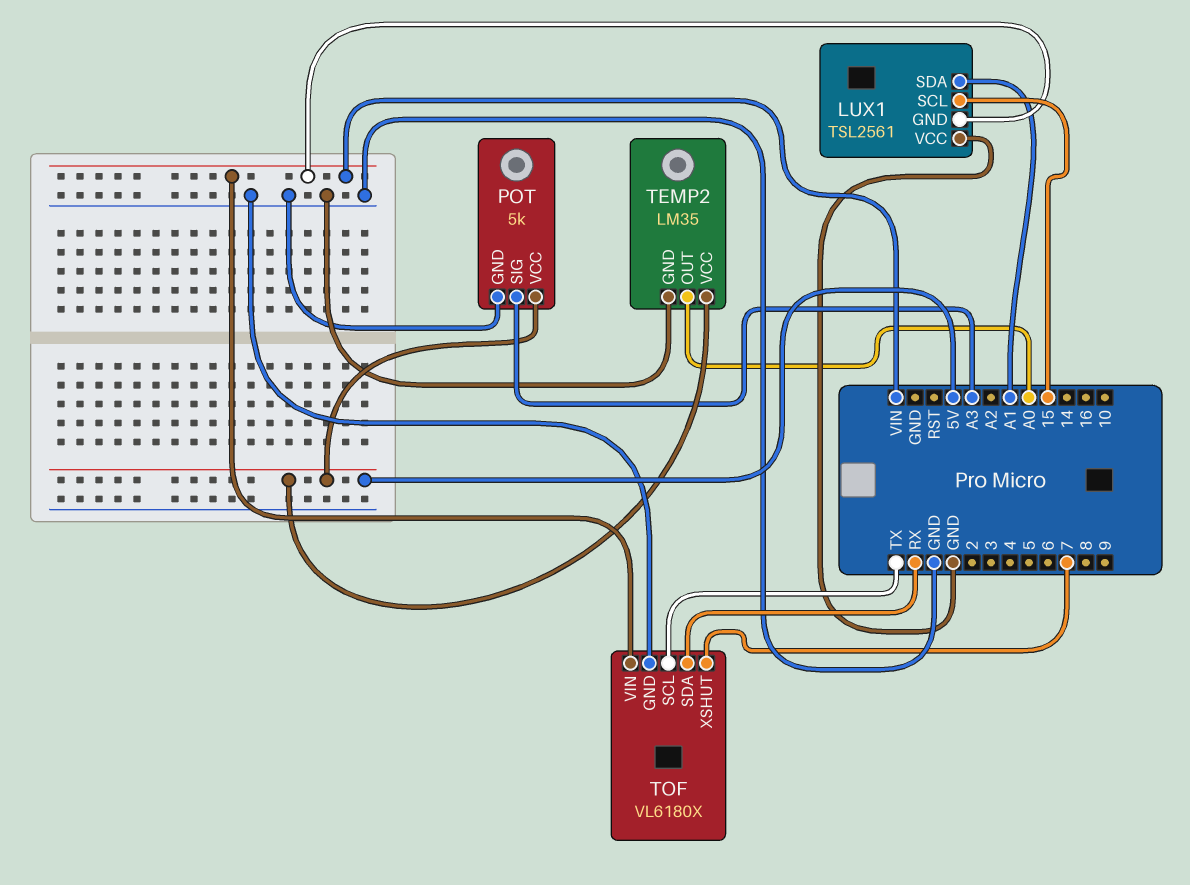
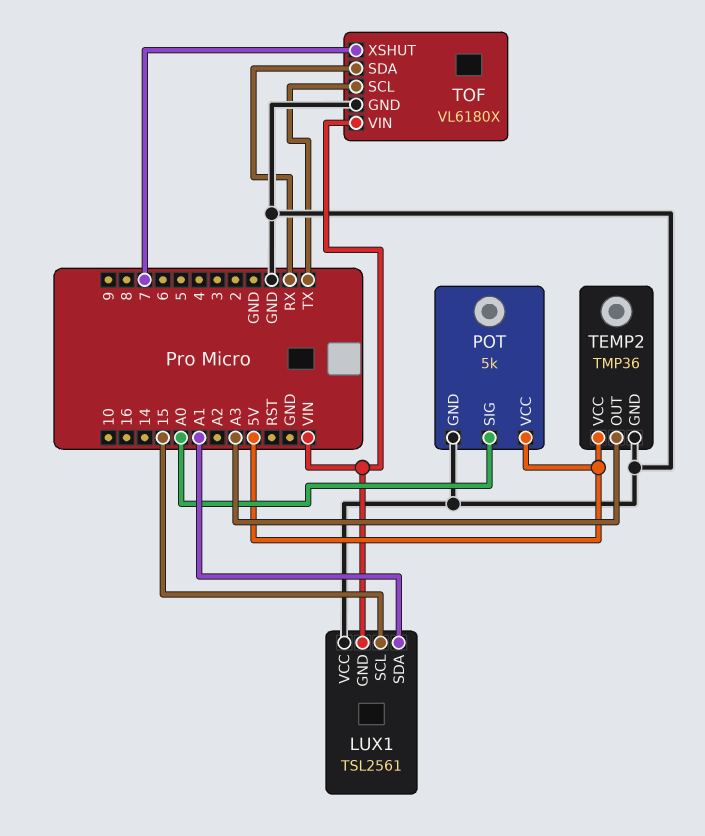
POT pin SIG: A3 -> A0
TEMP2: LM35 -> TMP36
TEMP2 pin OUT: A0 -> A3

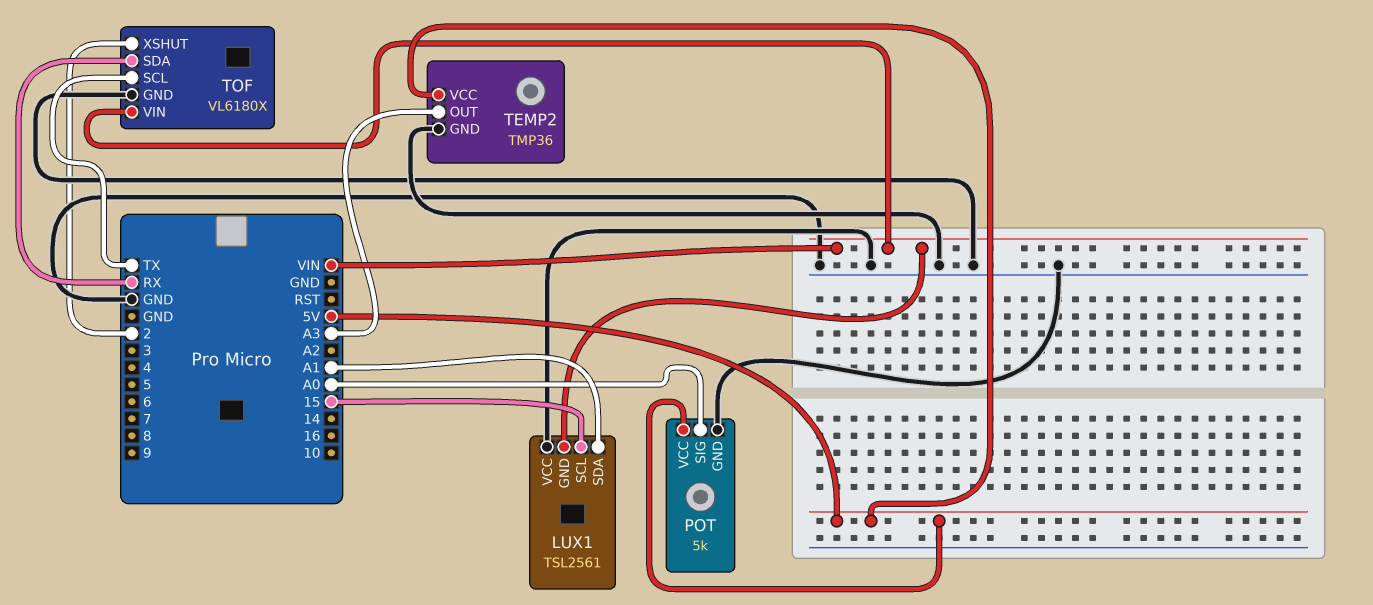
TOF pin XSHUT: 7 -> 2

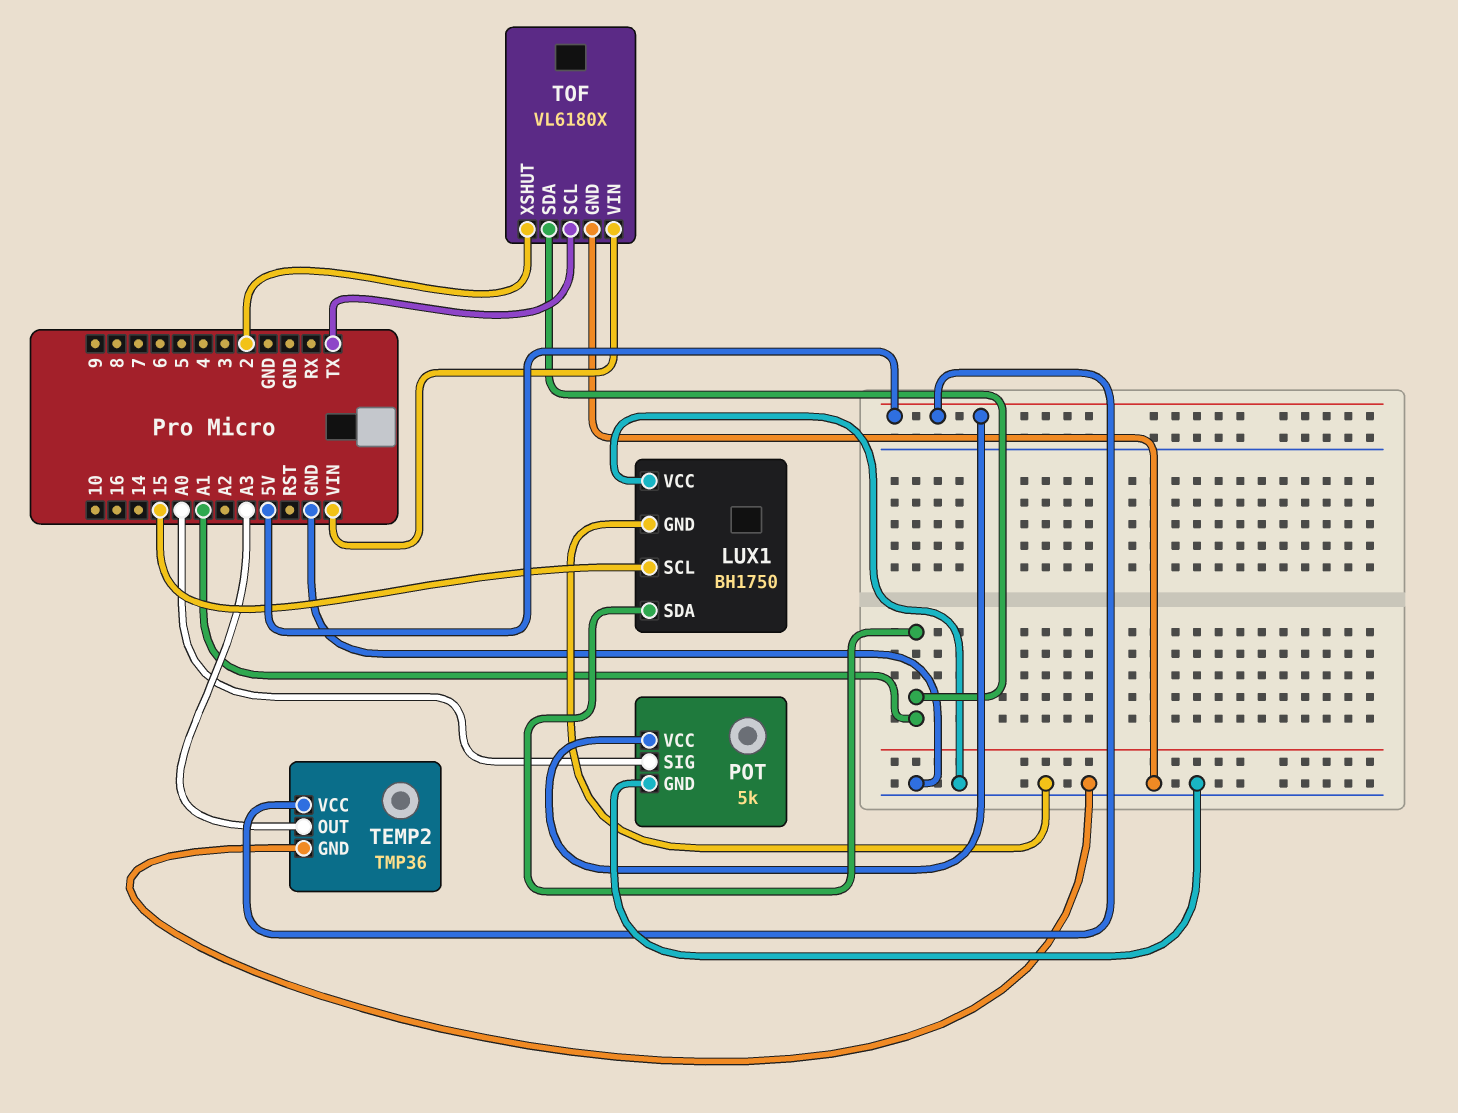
LUX1: TSL2561 -> BH1750
LUX1 pin GND: VIN -> GND
TOF pin SDA: RX -> A1

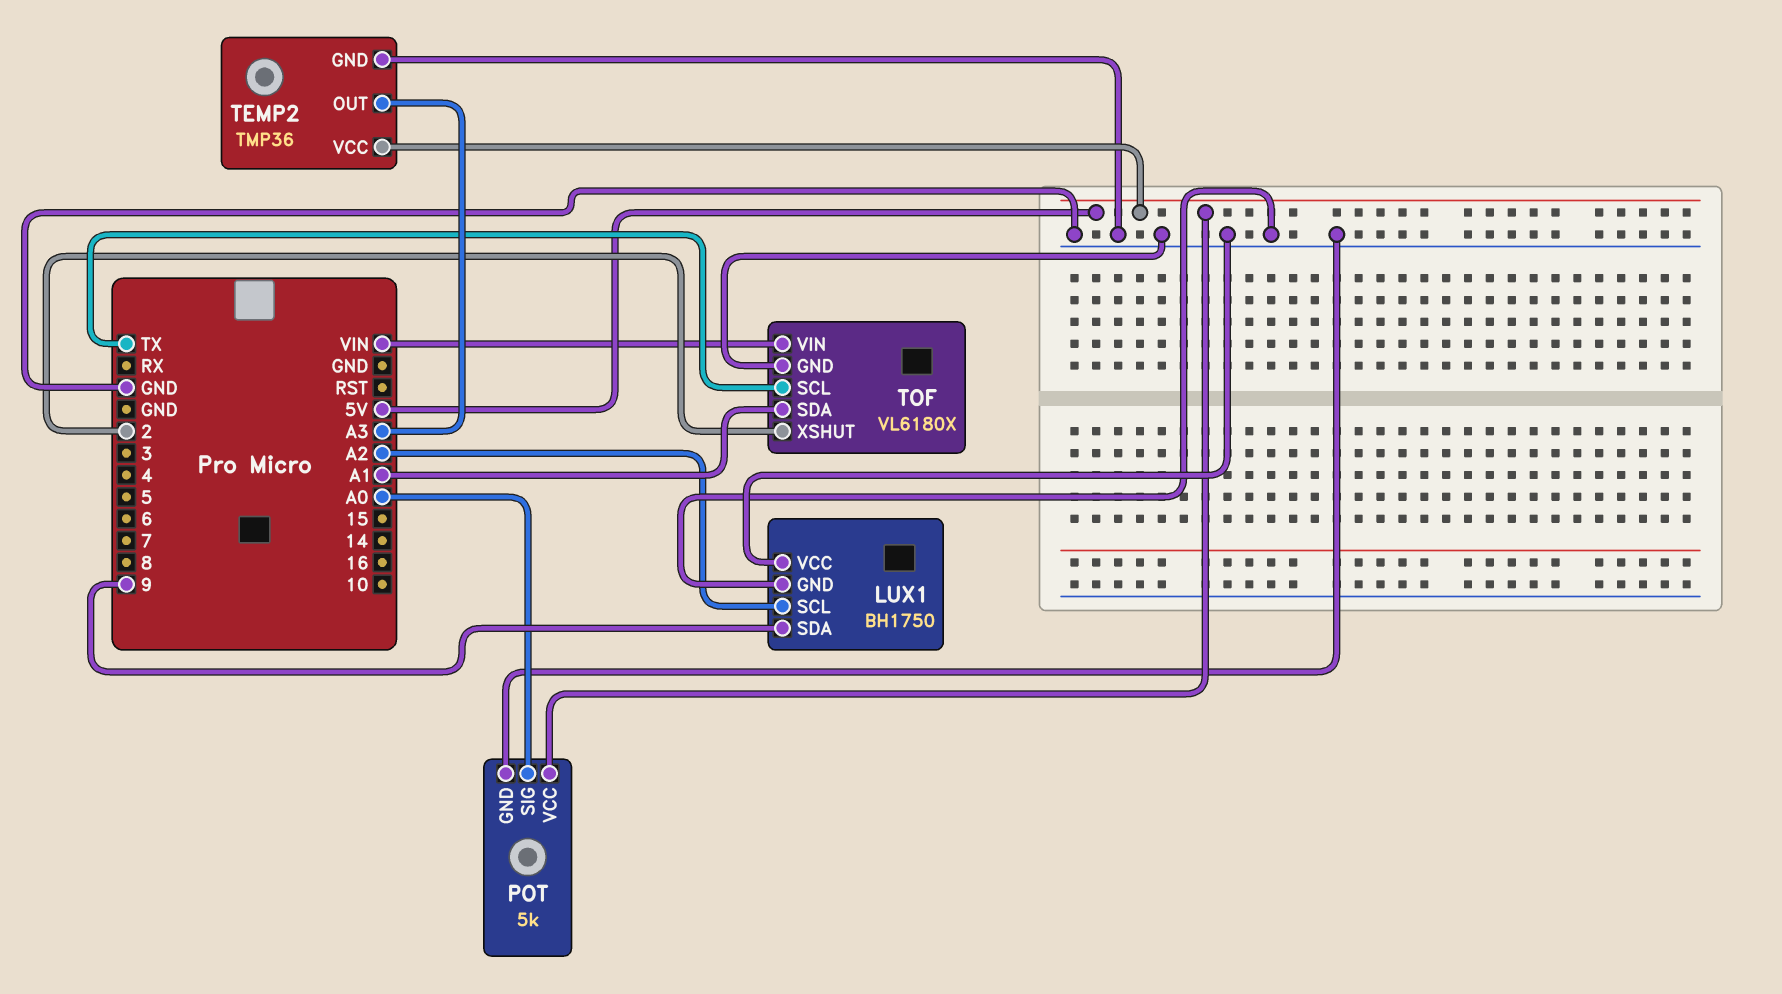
LUX1 pin SCL: 15 -> A2
LUX1 pin SDA: A1 -> 9

